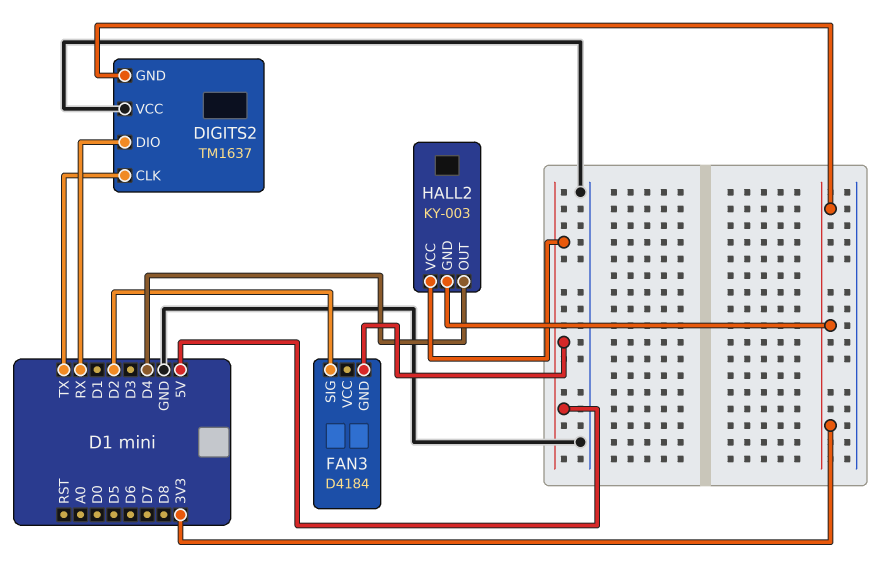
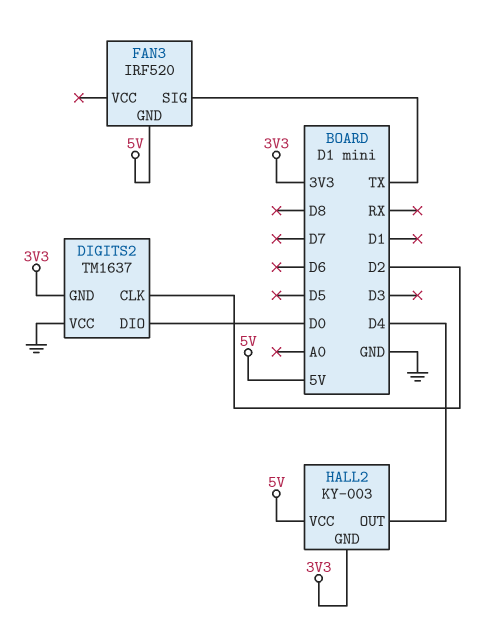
DIGITS2 pin CLK: TX -> D2
DIGITS2 pin DIO: RX -> D0
FAN3: D4184 -> IRF520
FAN3 pin SIG: D2 -> TX

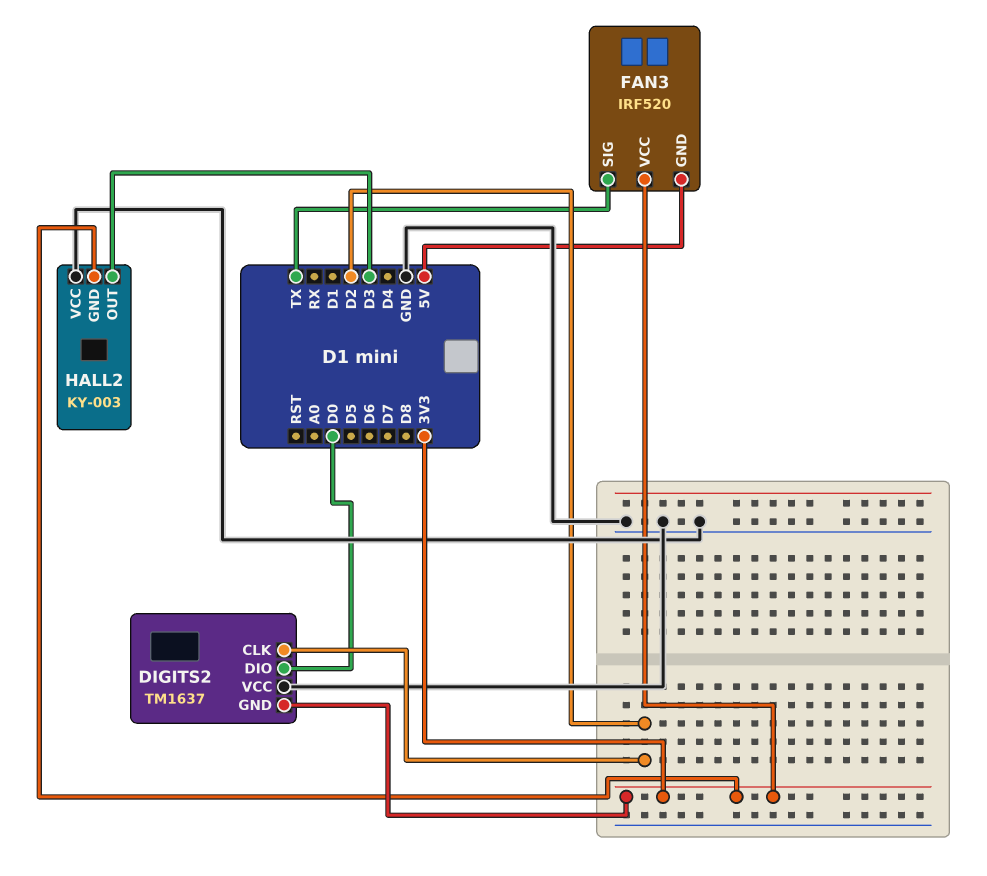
FAN3 pin VCC: none -> 3V3
HALL2 pin OUT: D4 -> D3
HALL2 pin VCC: 5V -> GND

